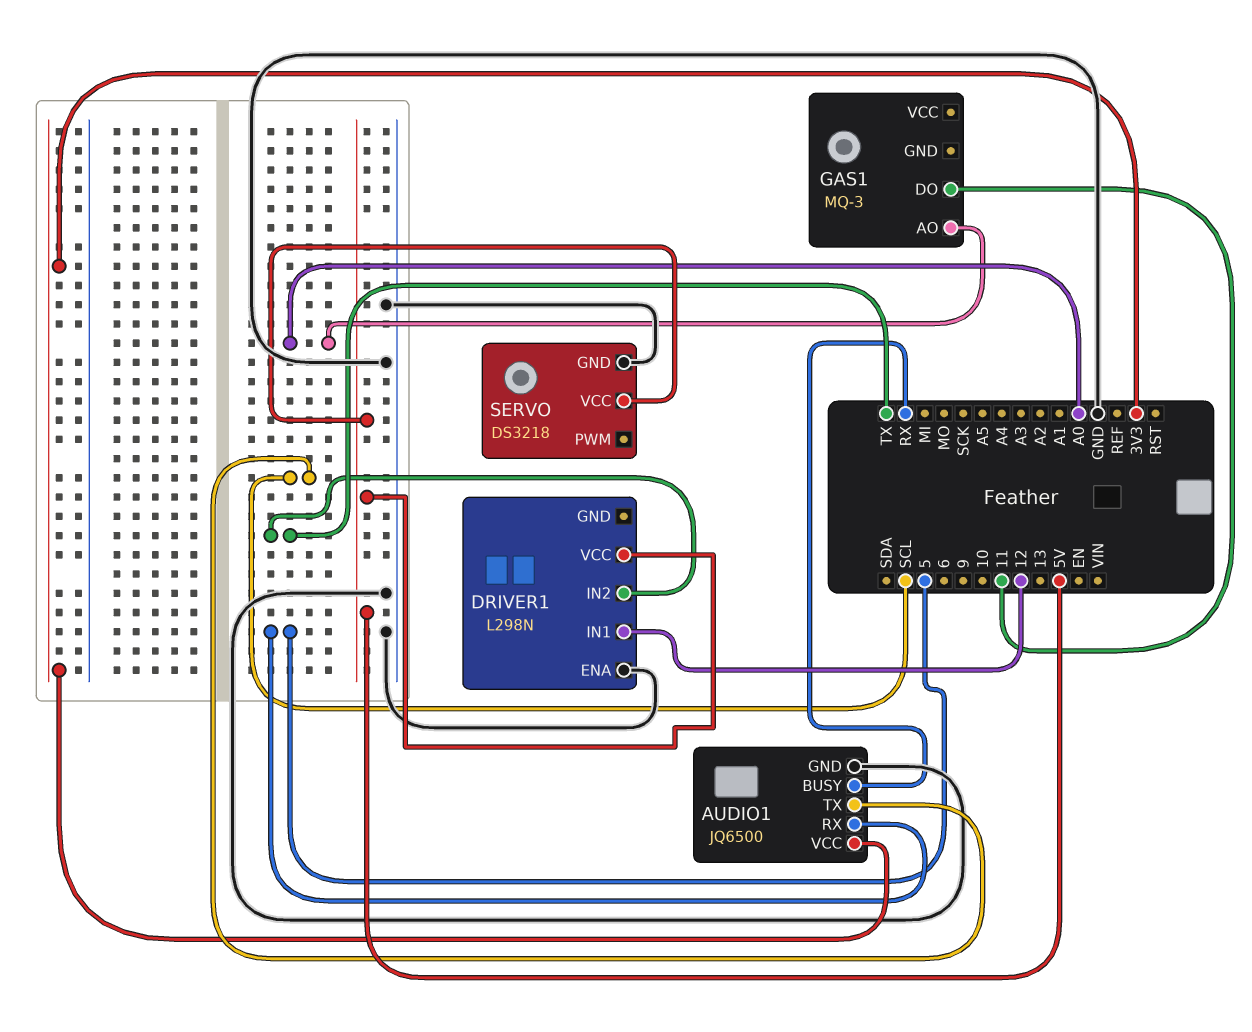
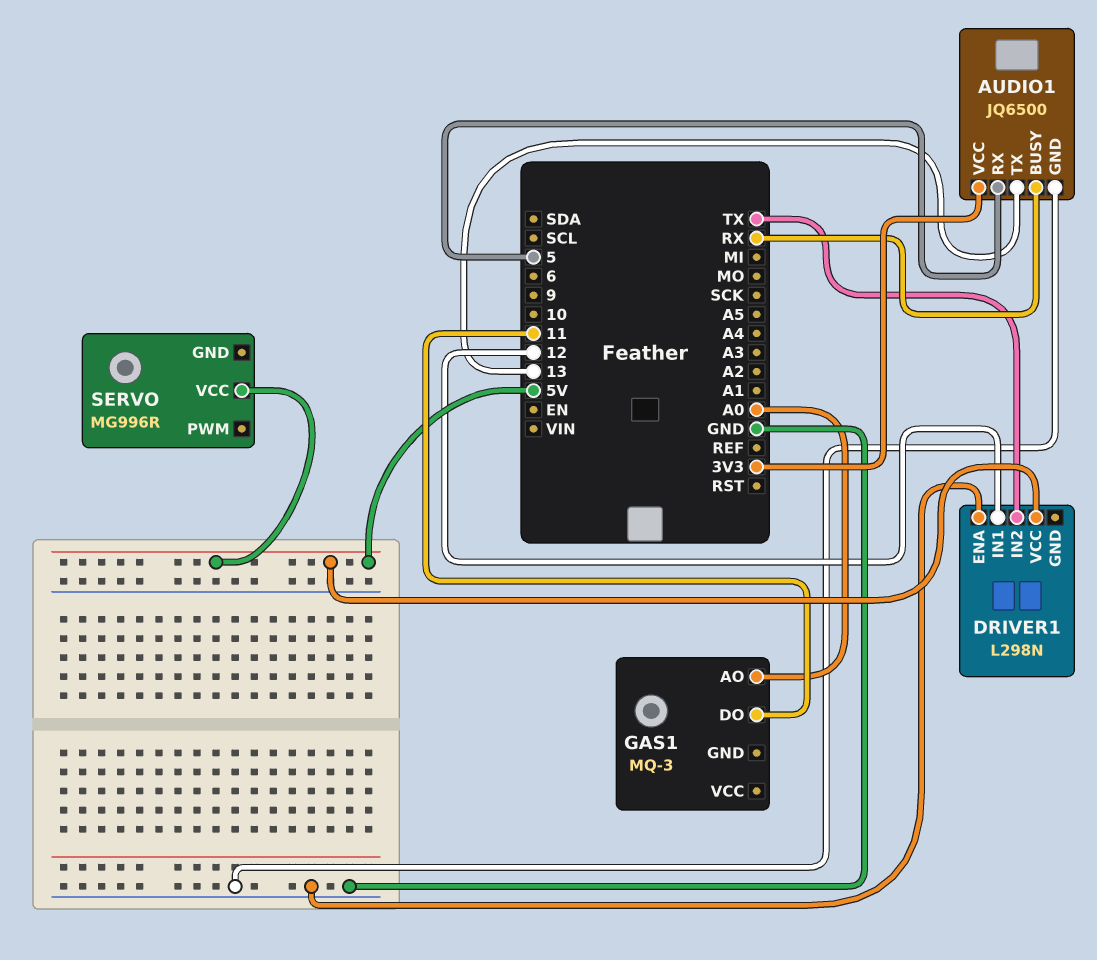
AUDIO1 pin TX: SCL -> 13
SERVO: DS3218 -> MG996R
SERVO pin GND: GND -> none

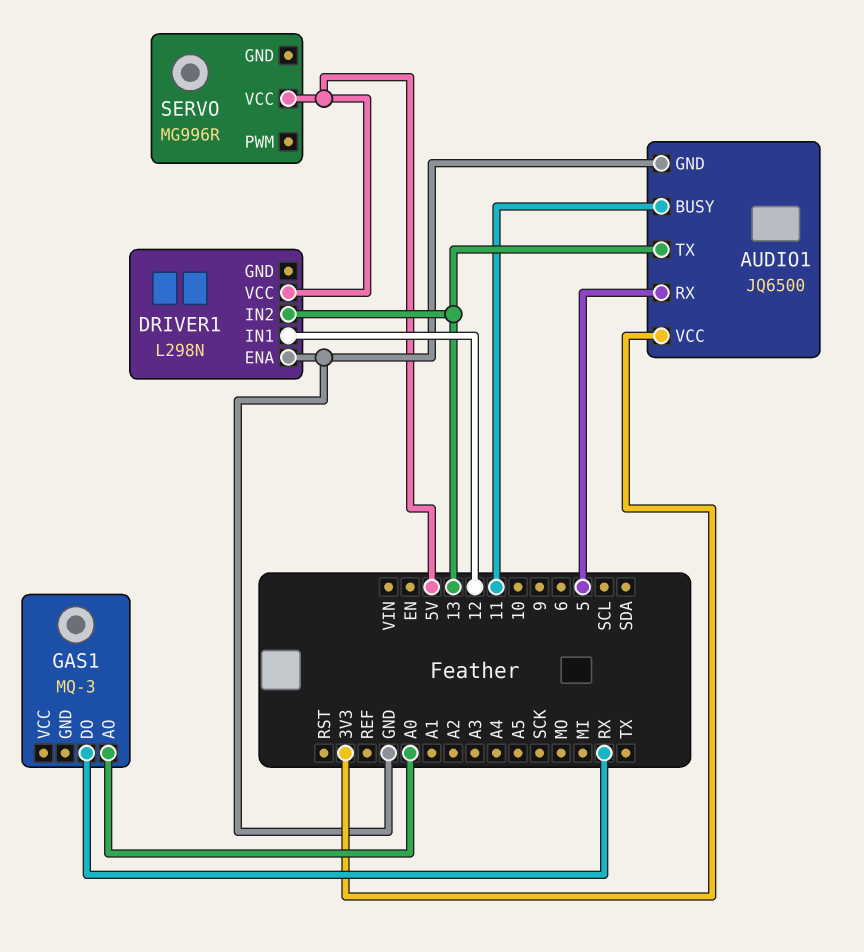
AUDIO1 pin BUSY: RX -> 11
DRIVER1 pin IN2: TX -> 13
GAS1 pin DO: 11 -> RX

